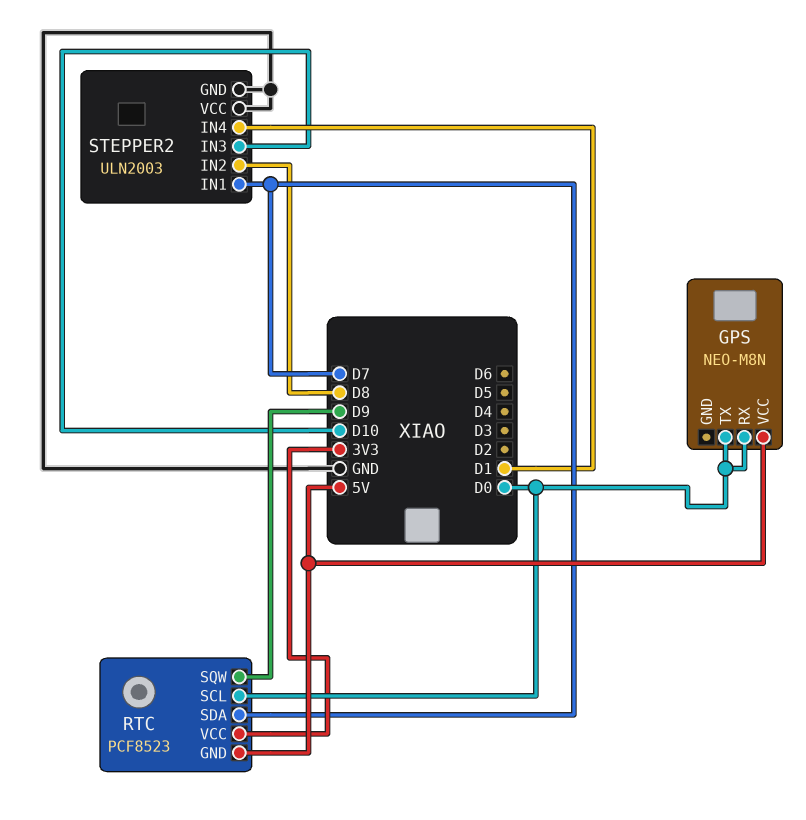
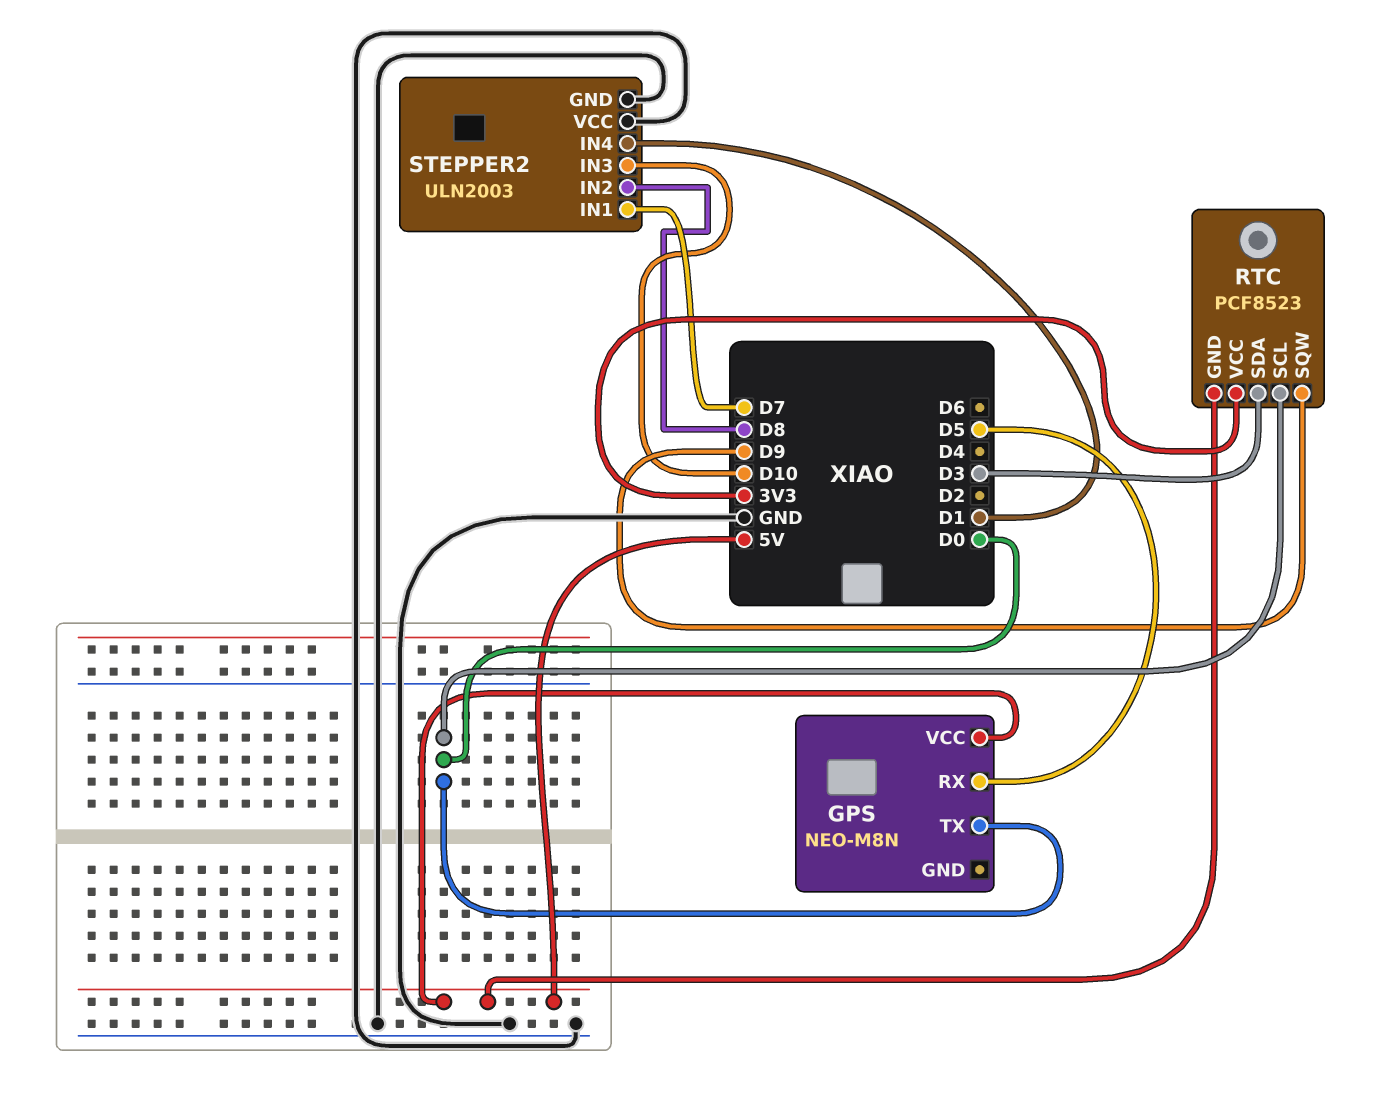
GPS pin RX: D0 -> D5
RTC pin SDA: D7 -> D3

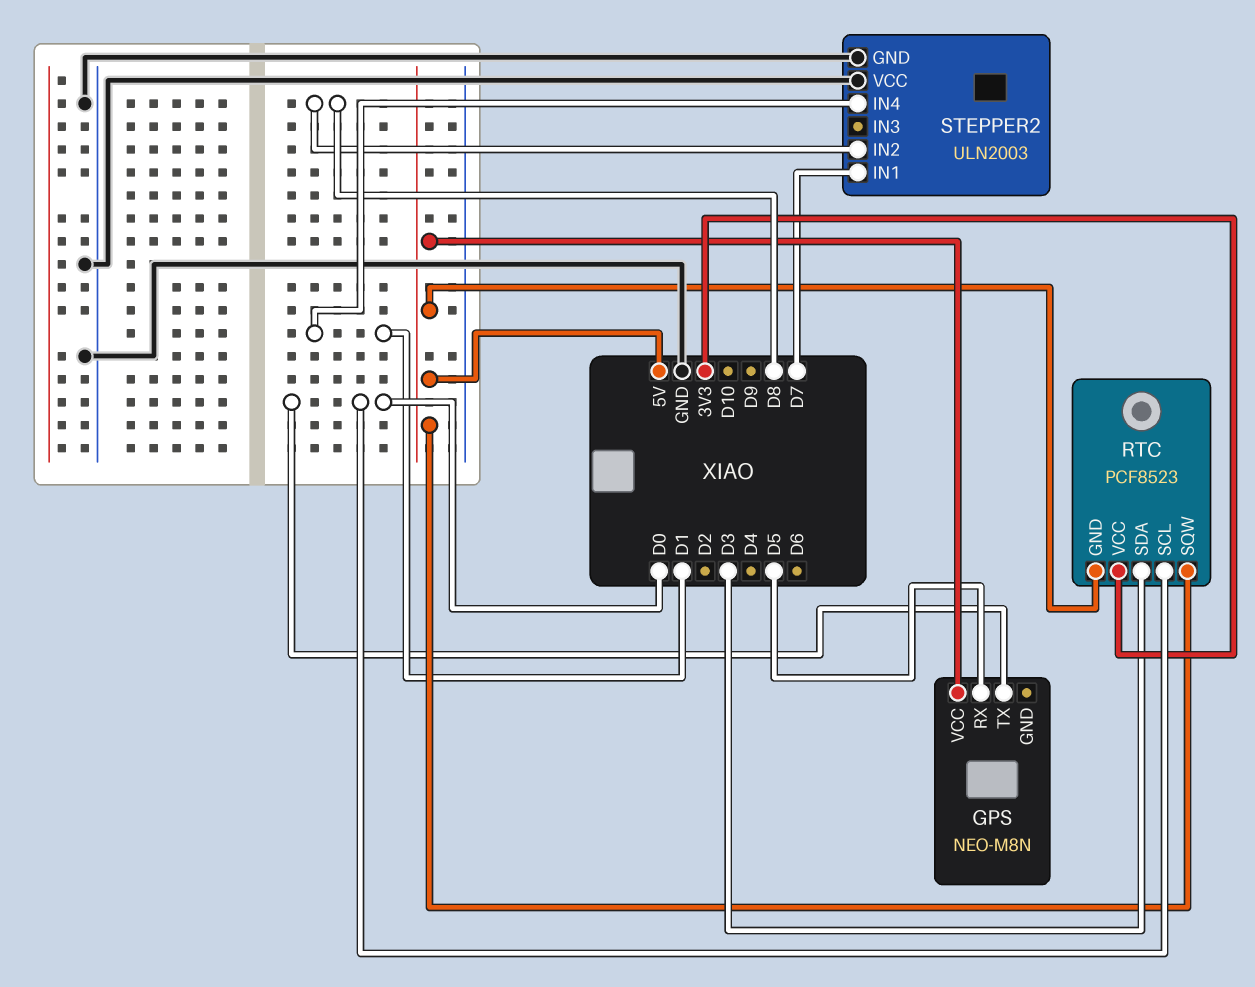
RTC pin SQW: D9 -> 5V
STEPPER2 pin IN3: D10 -> none

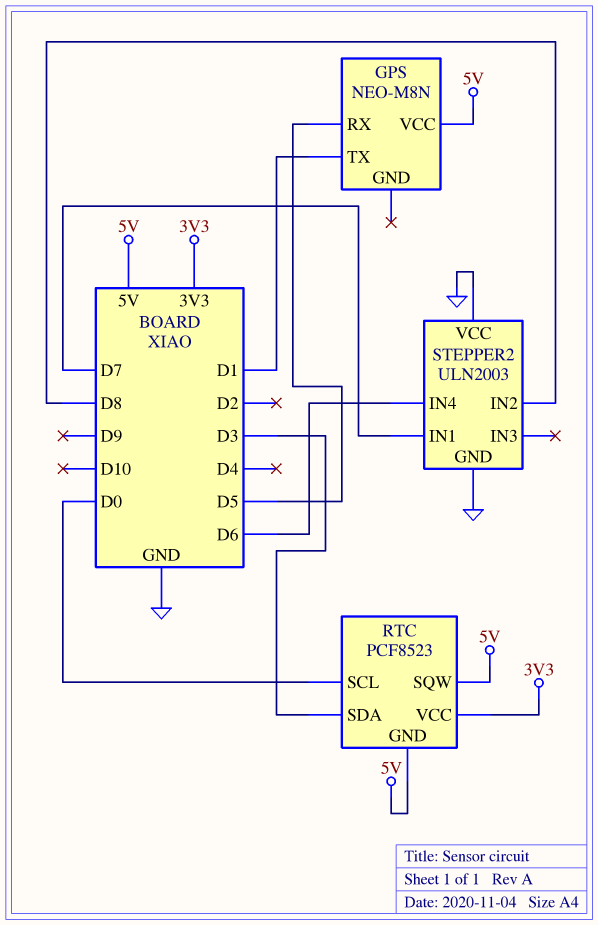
GPS pin TX: D0 -> D1
STEPPER2 pin IN4: D1 -> D6

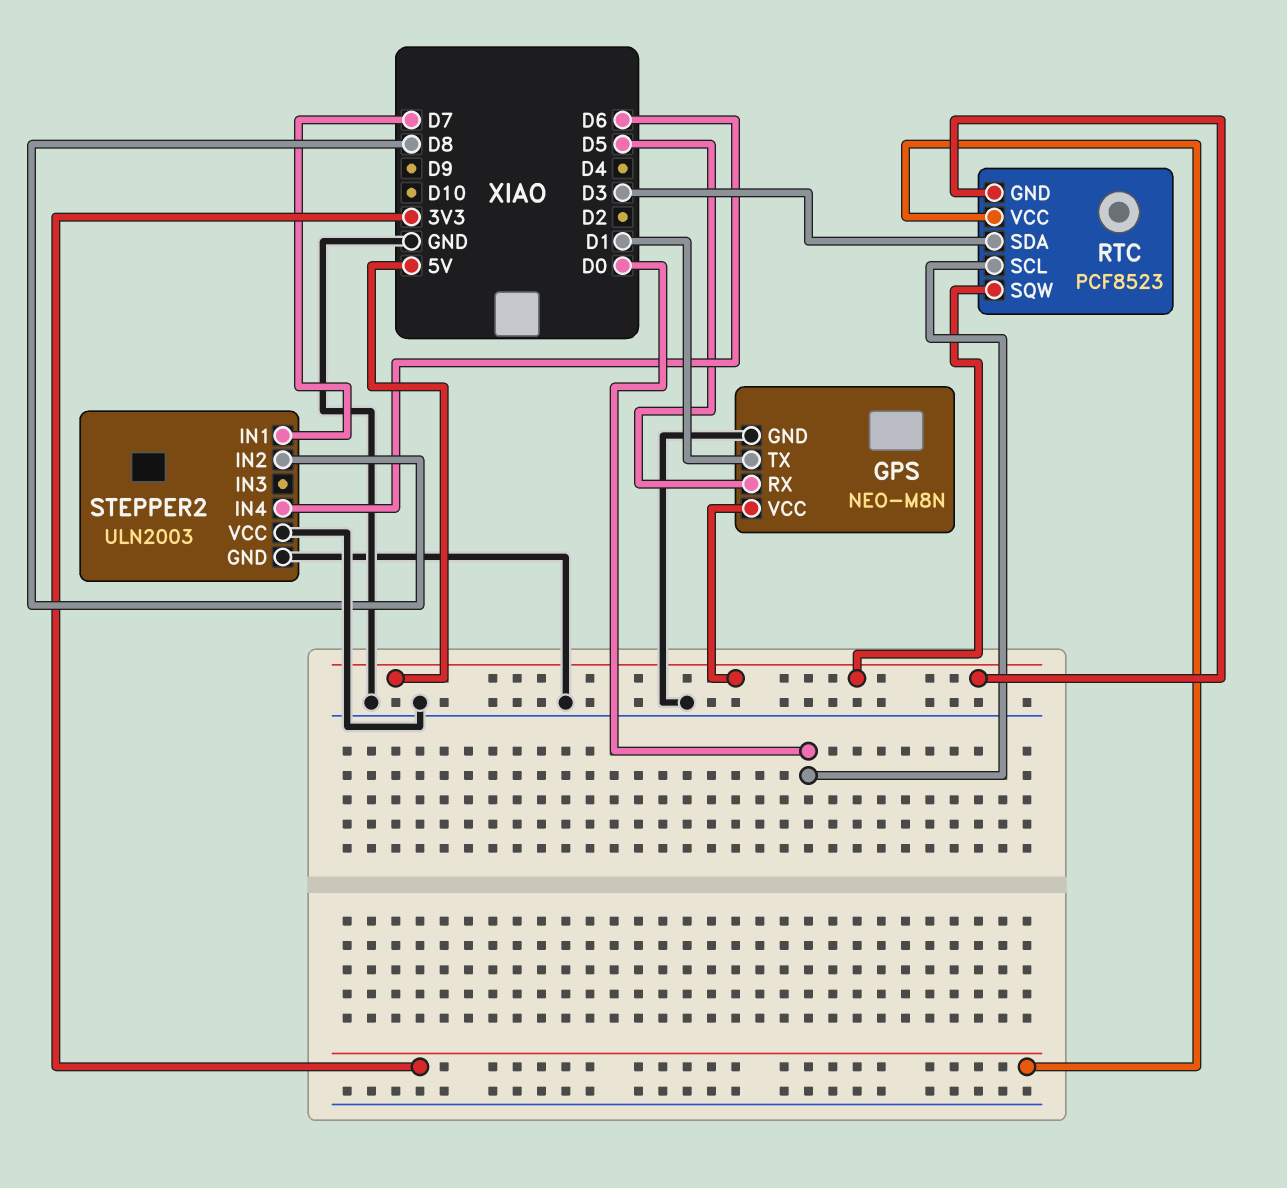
GPS pin GND: none -> GND

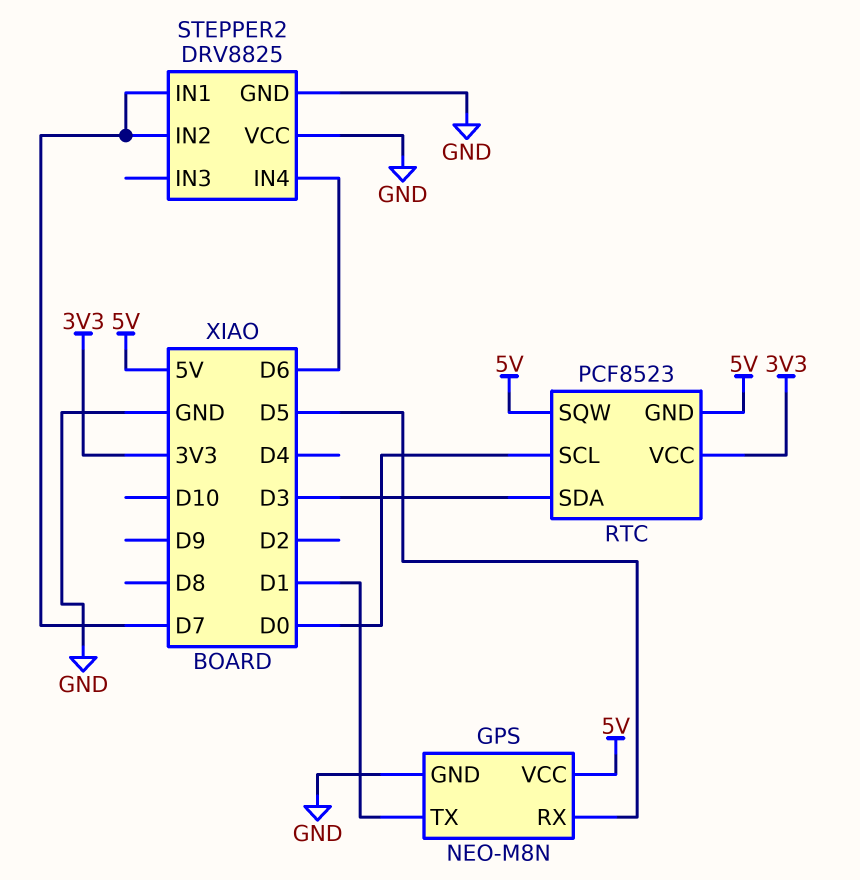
STEPPER2: ULN2003 -> DRV8825
STEPPER2 pin IN2: D8 -> D7

